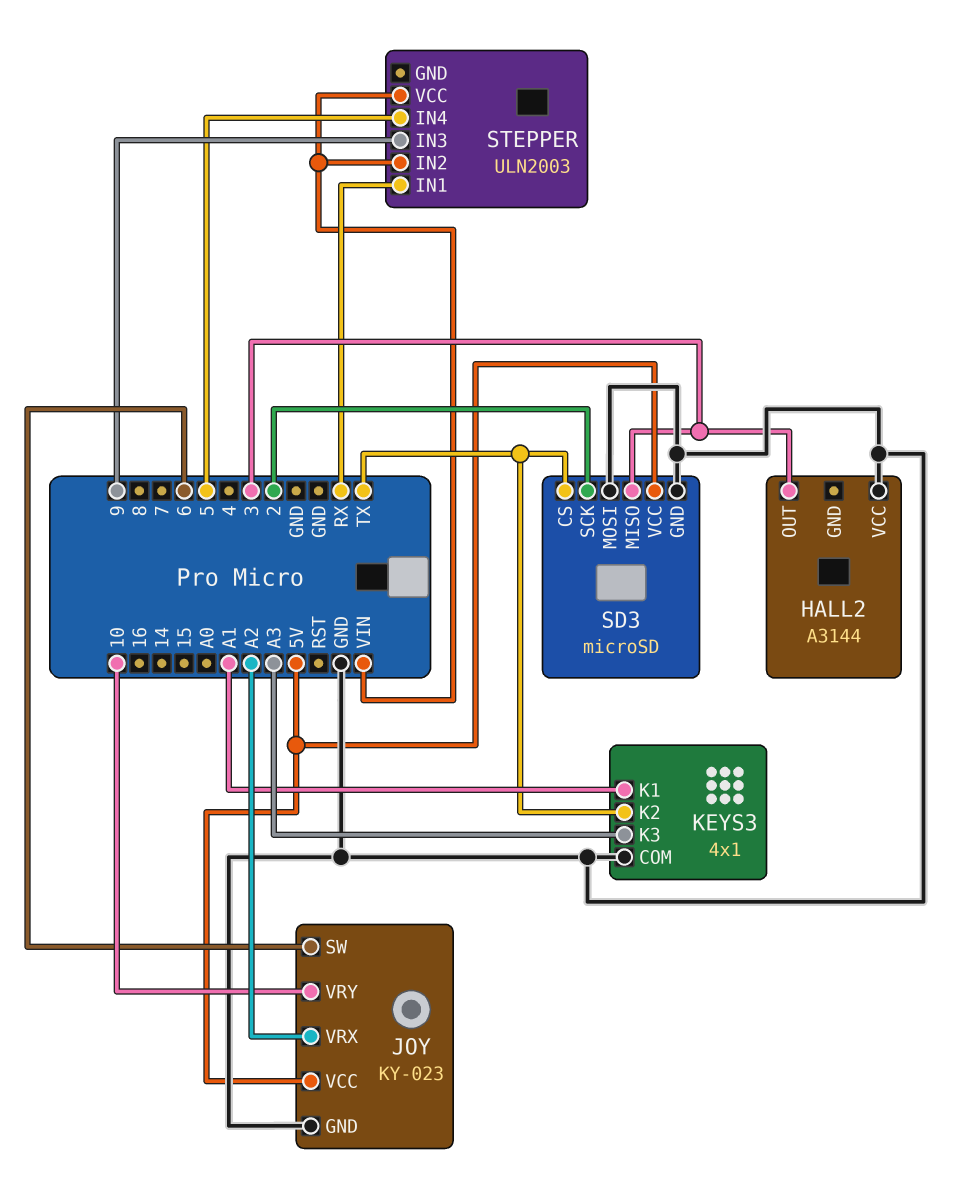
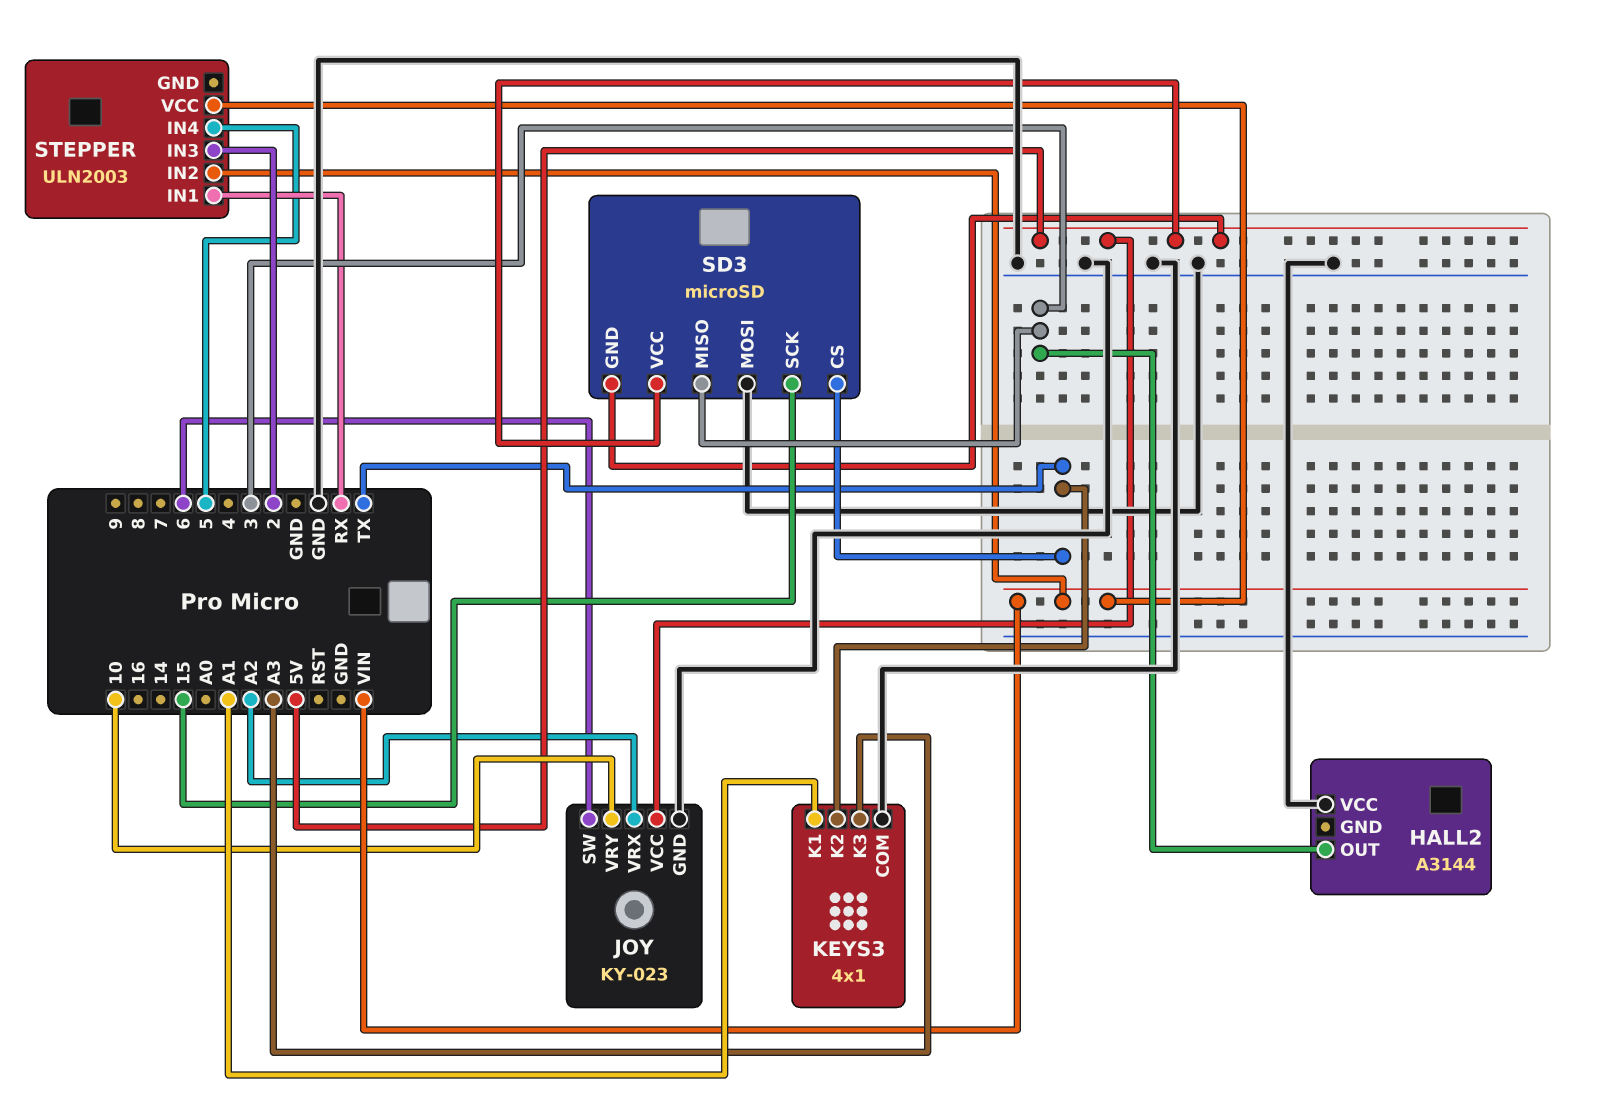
SD3 pin GND: GND -> 5V
SD3 pin SCK: 2 -> 15
STEPPER pin IN3: 9 -> 2

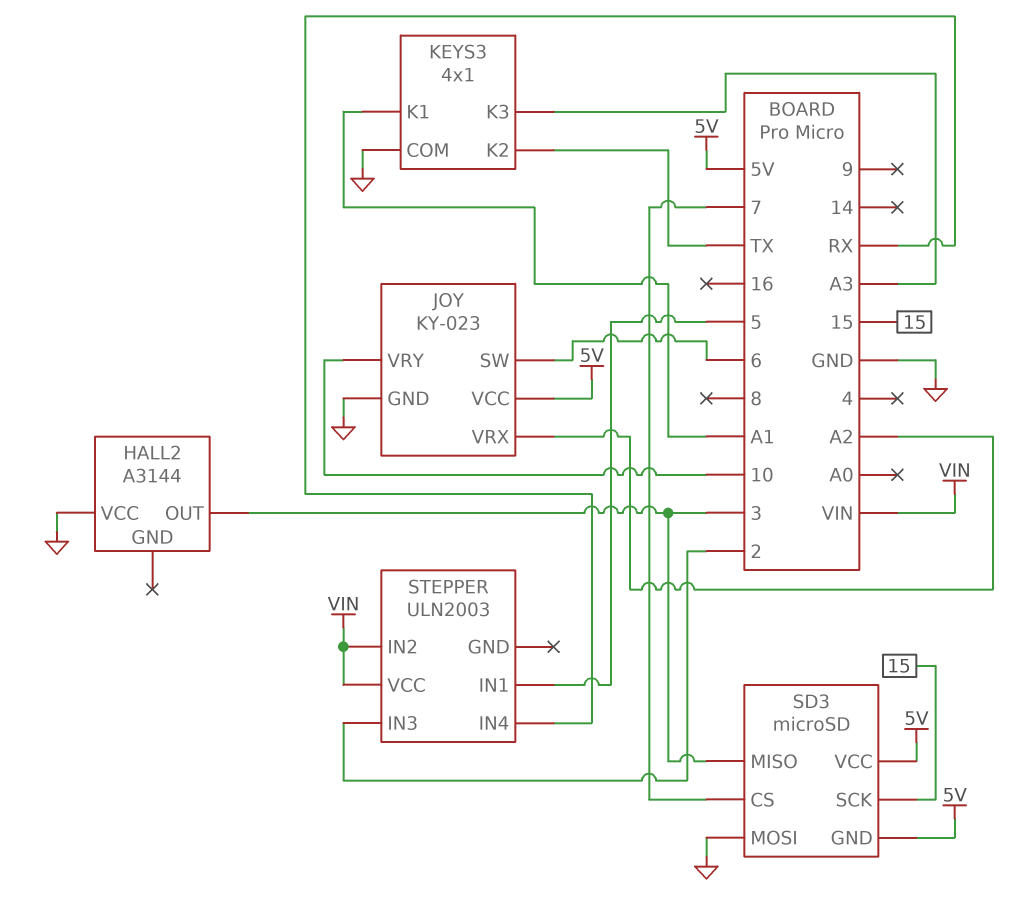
SD3 pin CS: TX -> 7
STEPPER pin IN1: RX -> 5
STEPPER pin IN4: 5 -> RX

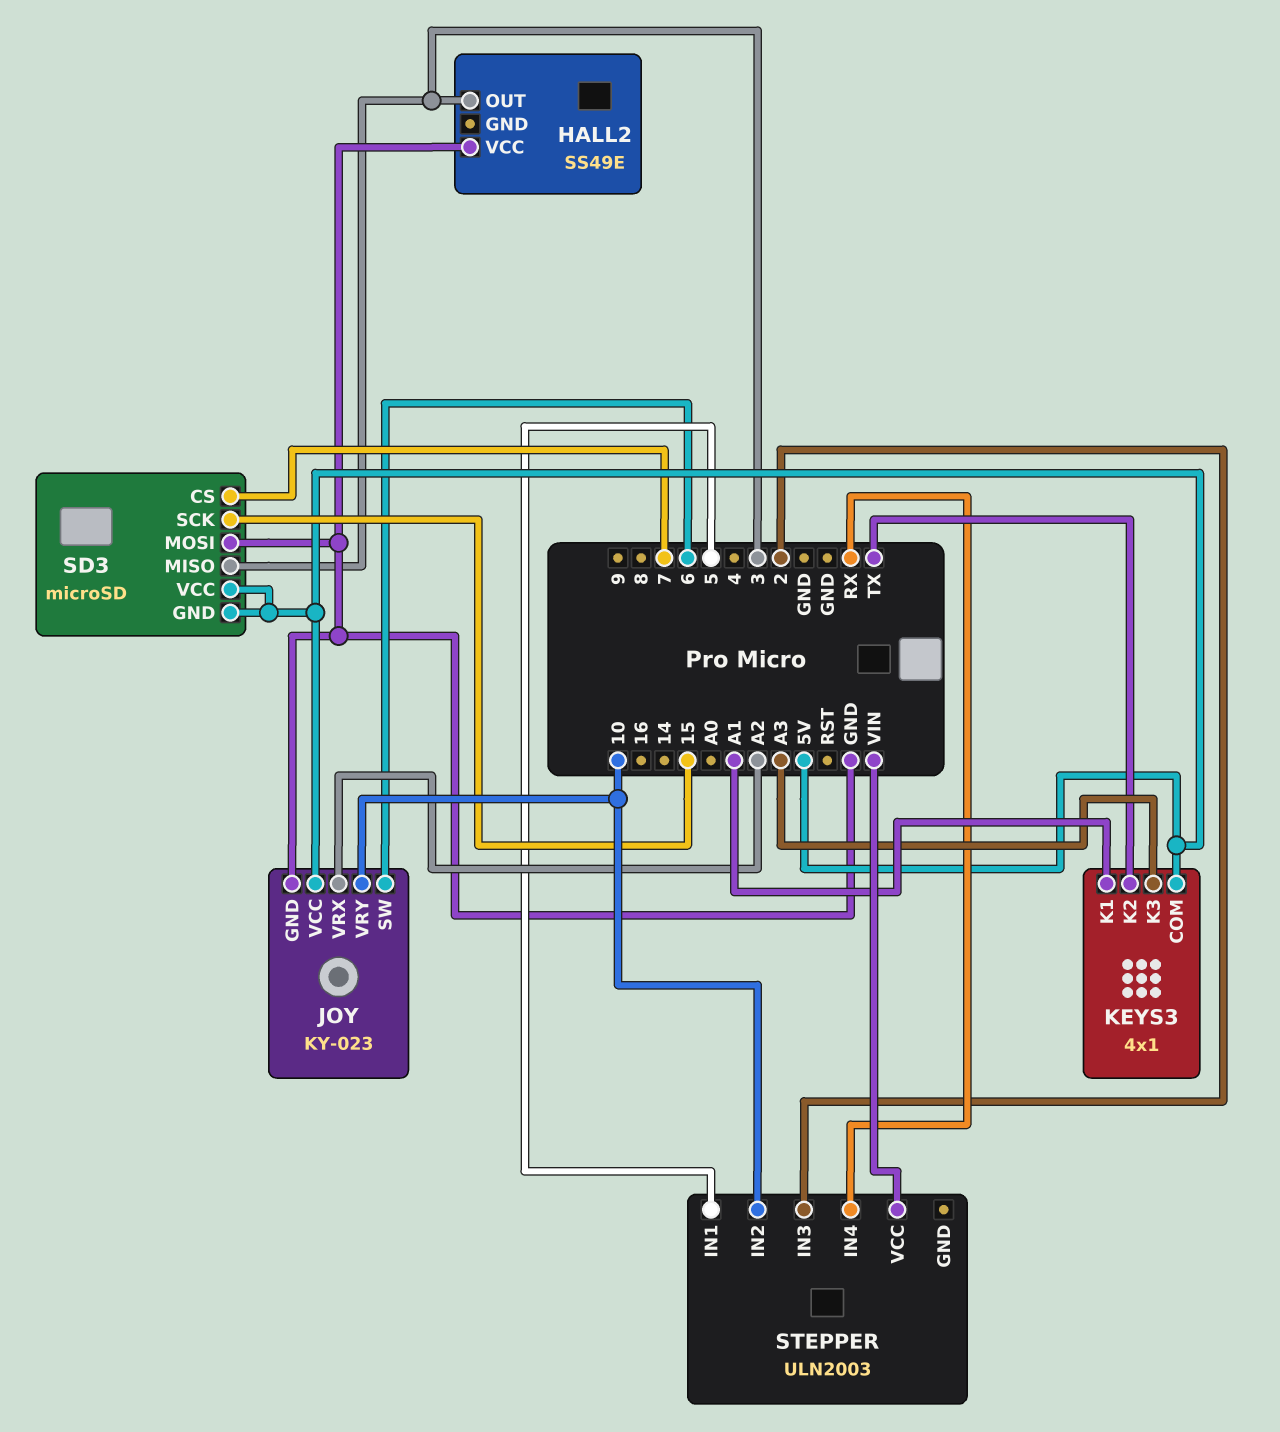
HALL2: A3144 -> SS49E
KEYS3 pin COM: GND -> 5V
STEPPER pin IN2: VIN -> 10

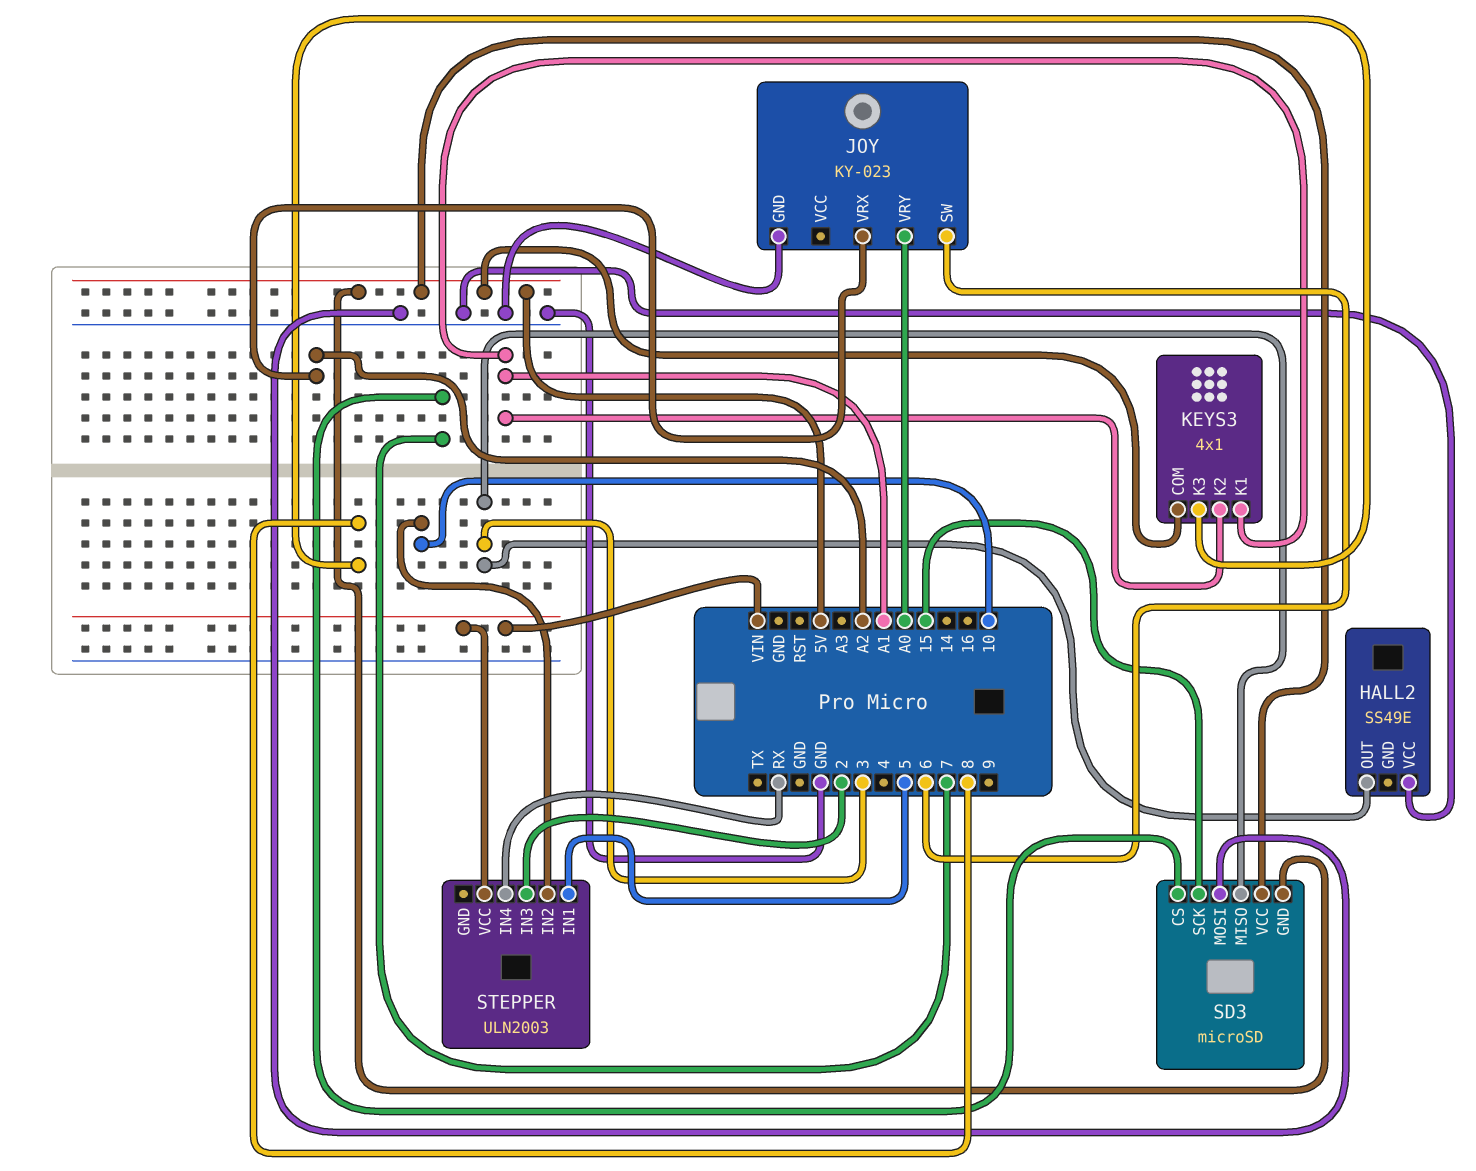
JOY pin VCC: 5V -> none
JOY pin VRY: 10 -> A0
KEYS3 pin K2: TX -> A1
KEYS3 pin K3: A3 -> 8

